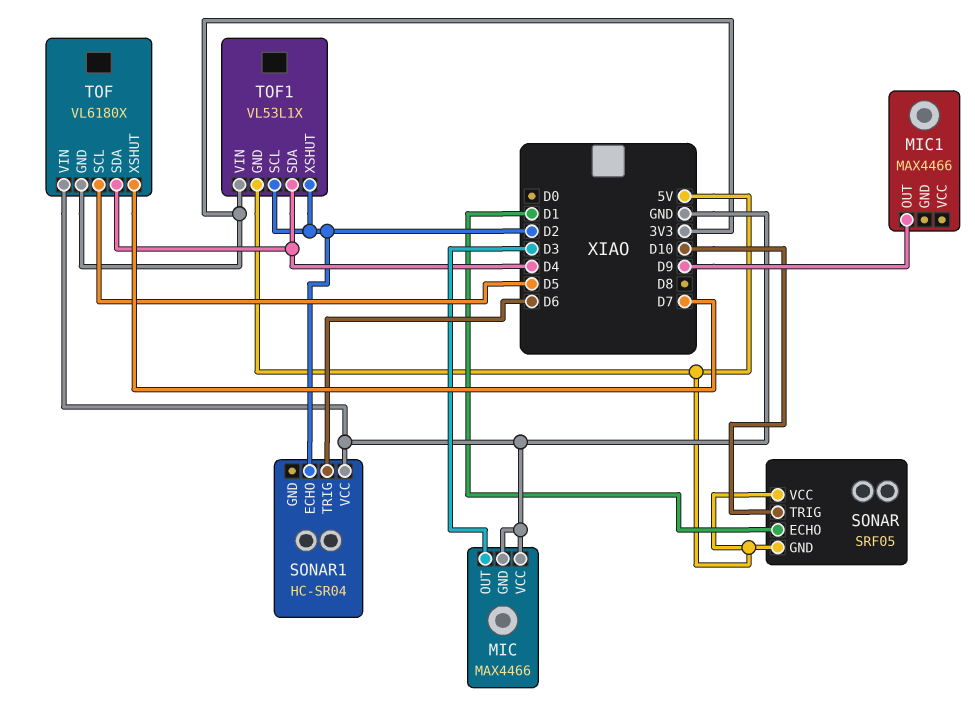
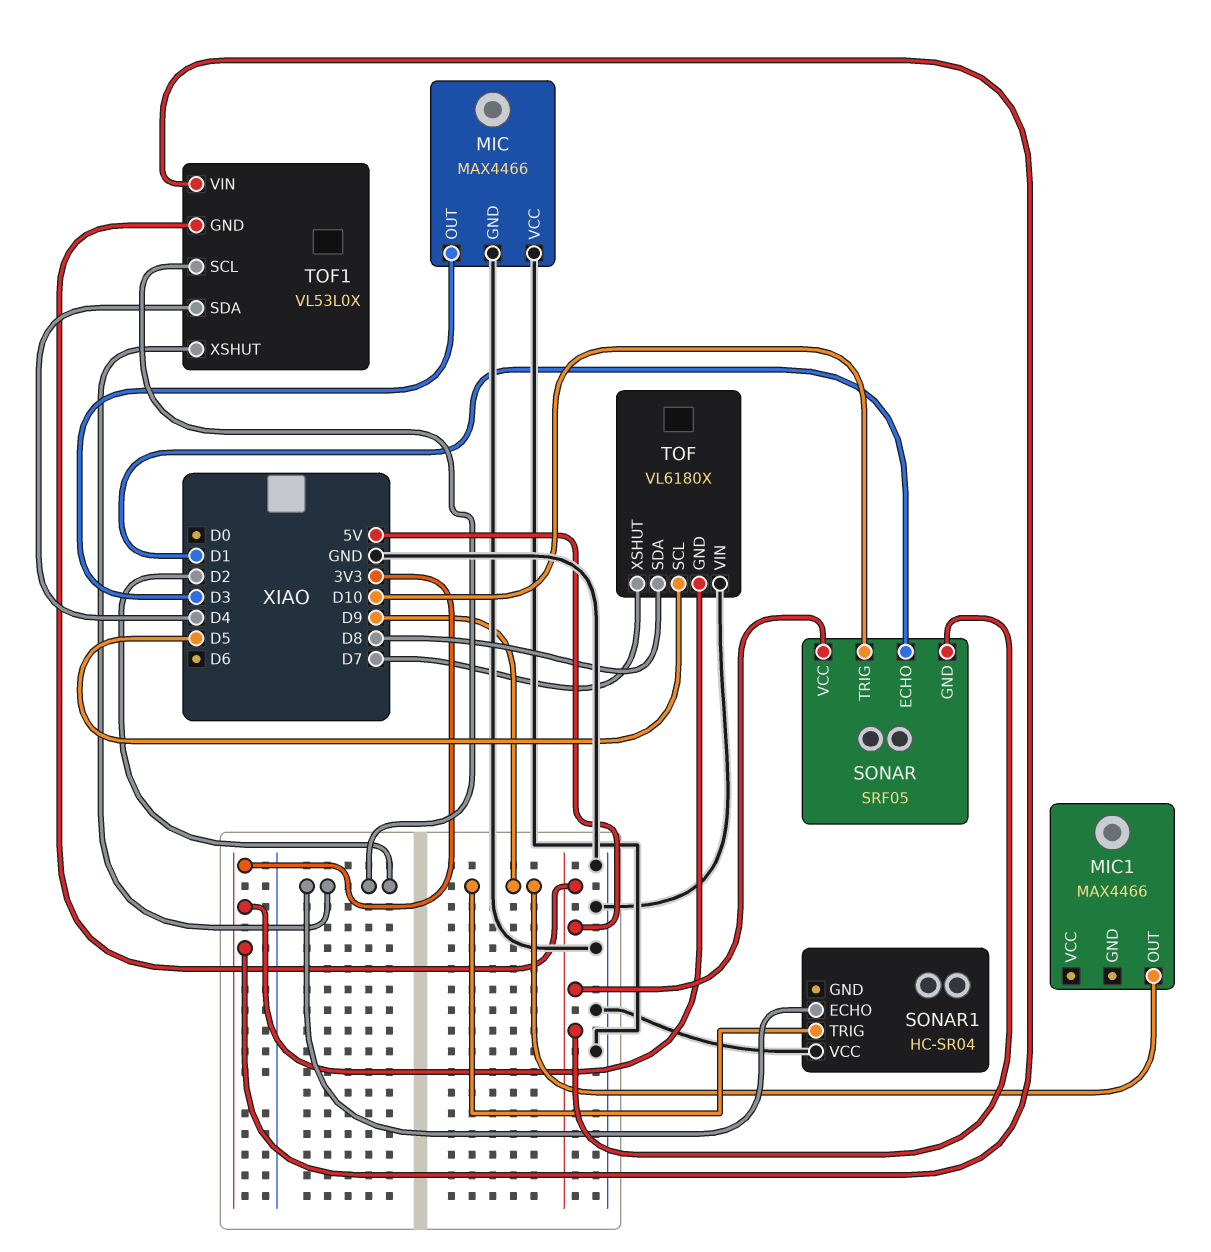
SONAR1 pin TRIG: D6 -> D9
TOF pin SDA: D4 -> D8
TOF1: VL53L1X -> VL53L0X

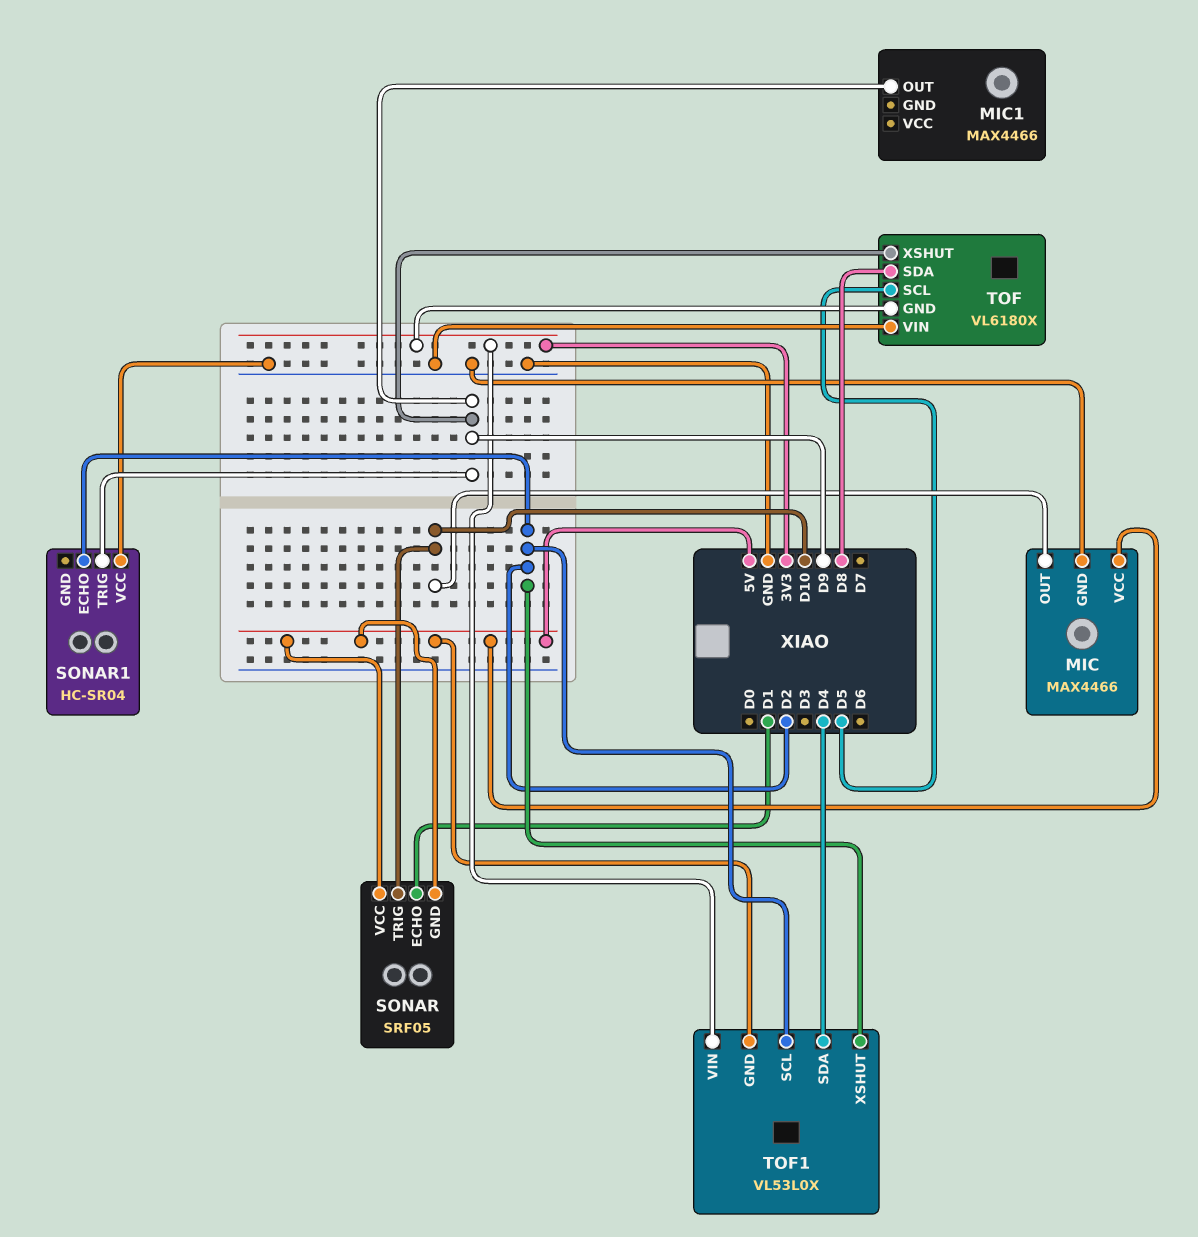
MIC pin OUT: D3 -> D10
MIC pin VCC: GND -> 5V
TOF pin XSHUT: D7 -> D9

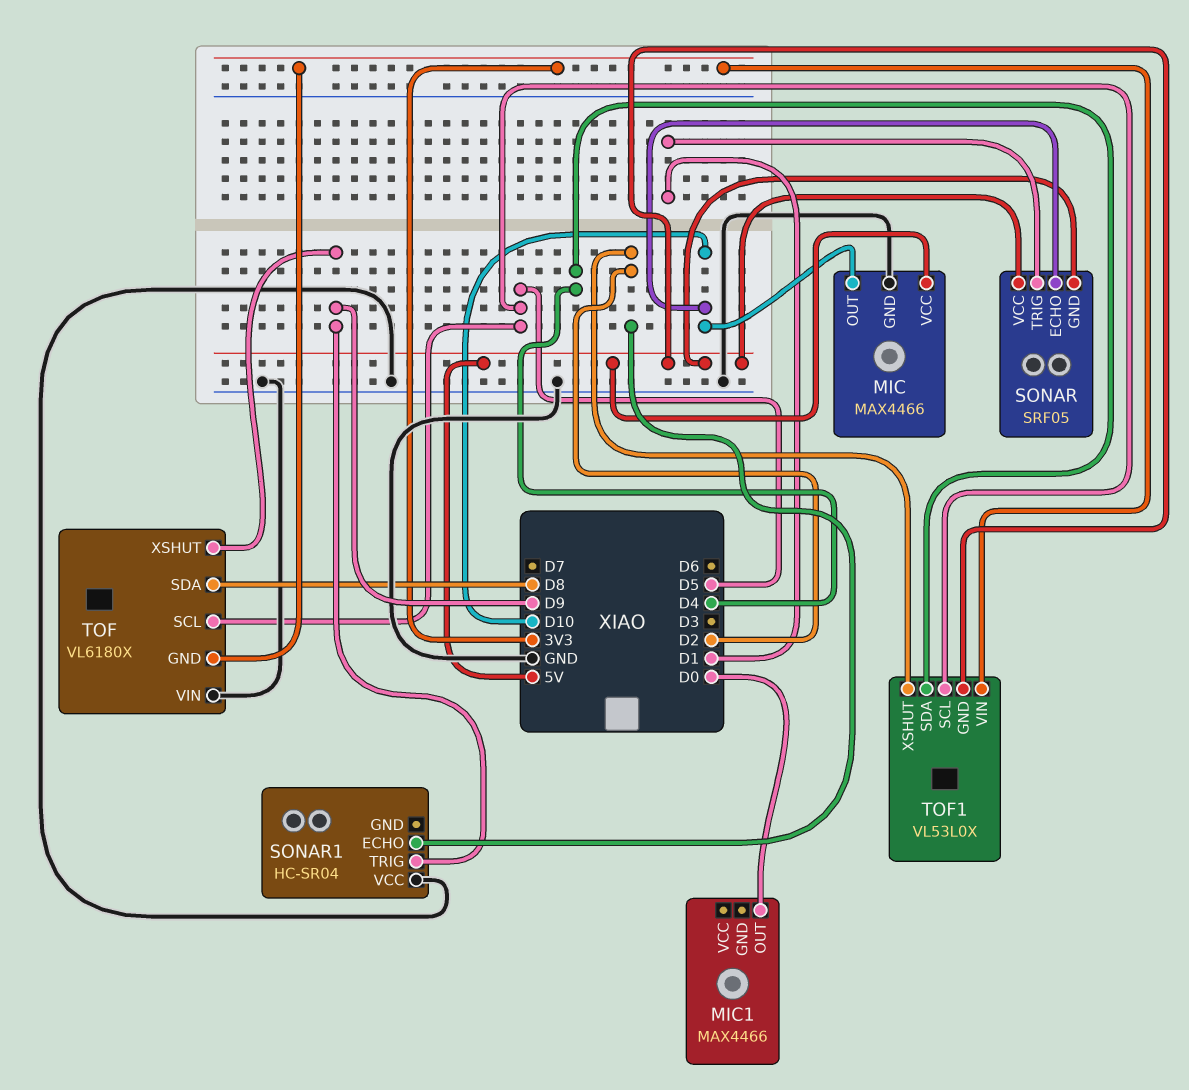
MIC1 pin OUT: D9 -> D0
SONAR pin ECHO: D1 -> D10
SONAR pin TRIG: D10 -> D1
TOF1 pin SCL: D2 -> D5

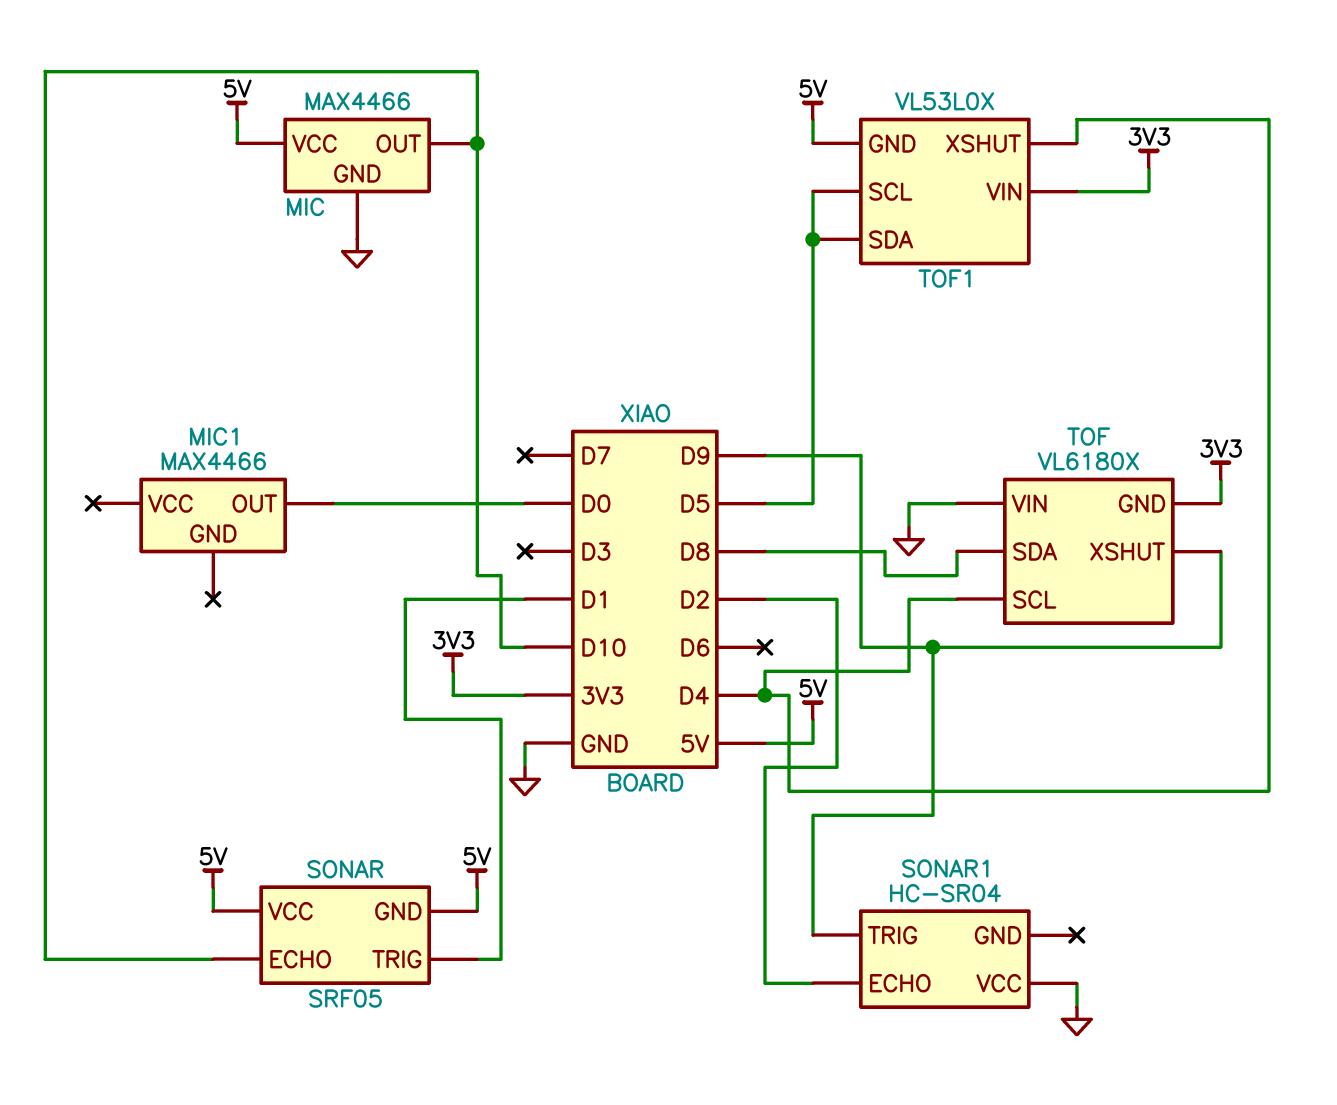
TOF pin SCL: D5 -> D4
TOF1 pin SDA: D4 -> D5
TOF1 pin XSHUT: D2 -> D4

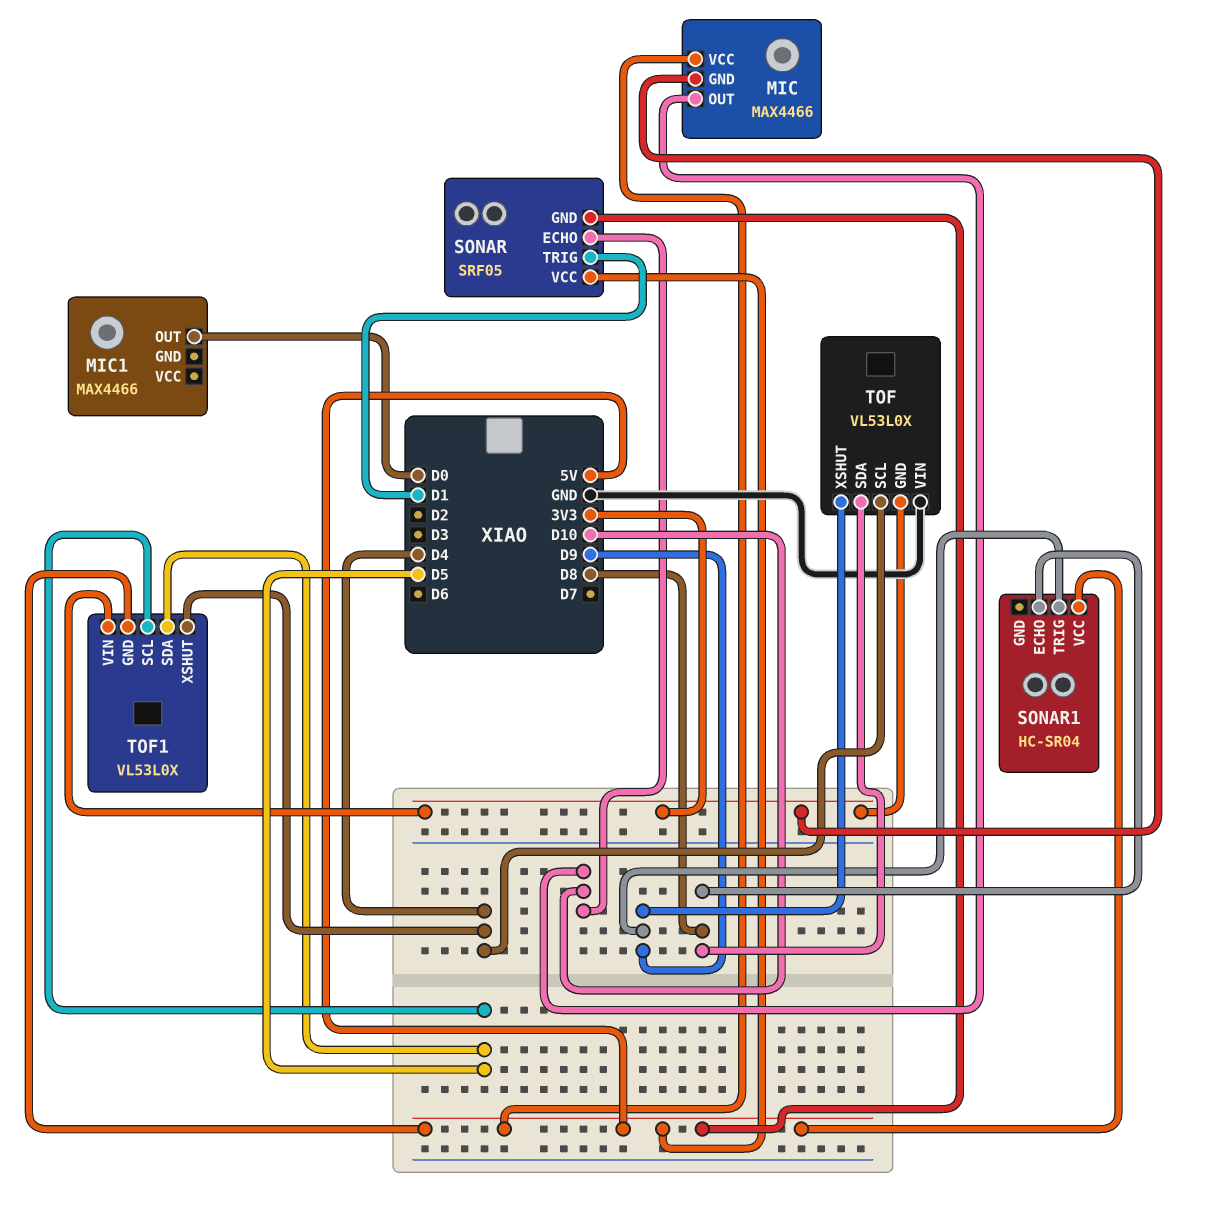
MIC pin GND: GND -> 3V3
SONAR1 pin ECHO: D2 -> D8
SONAR1 pin VCC: GND -> 5V
TOF: VL6180X -> VL53L0X

